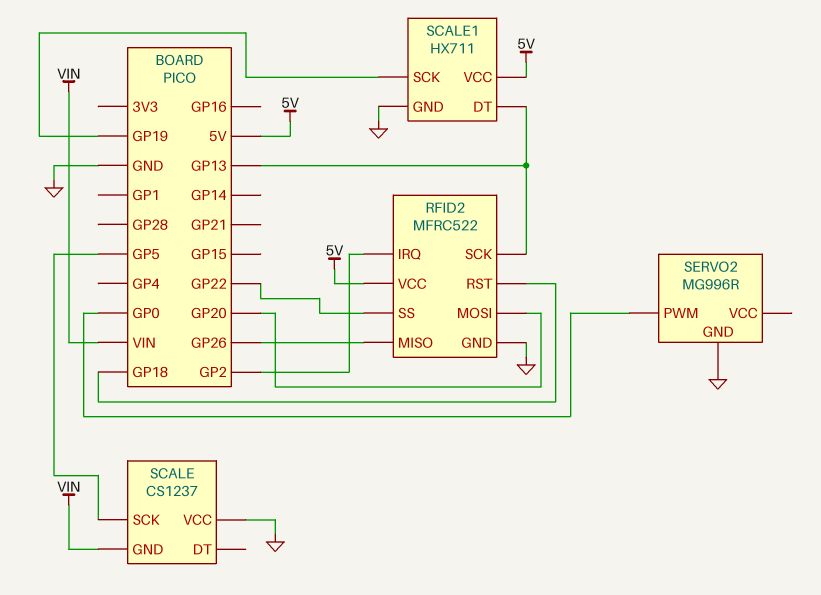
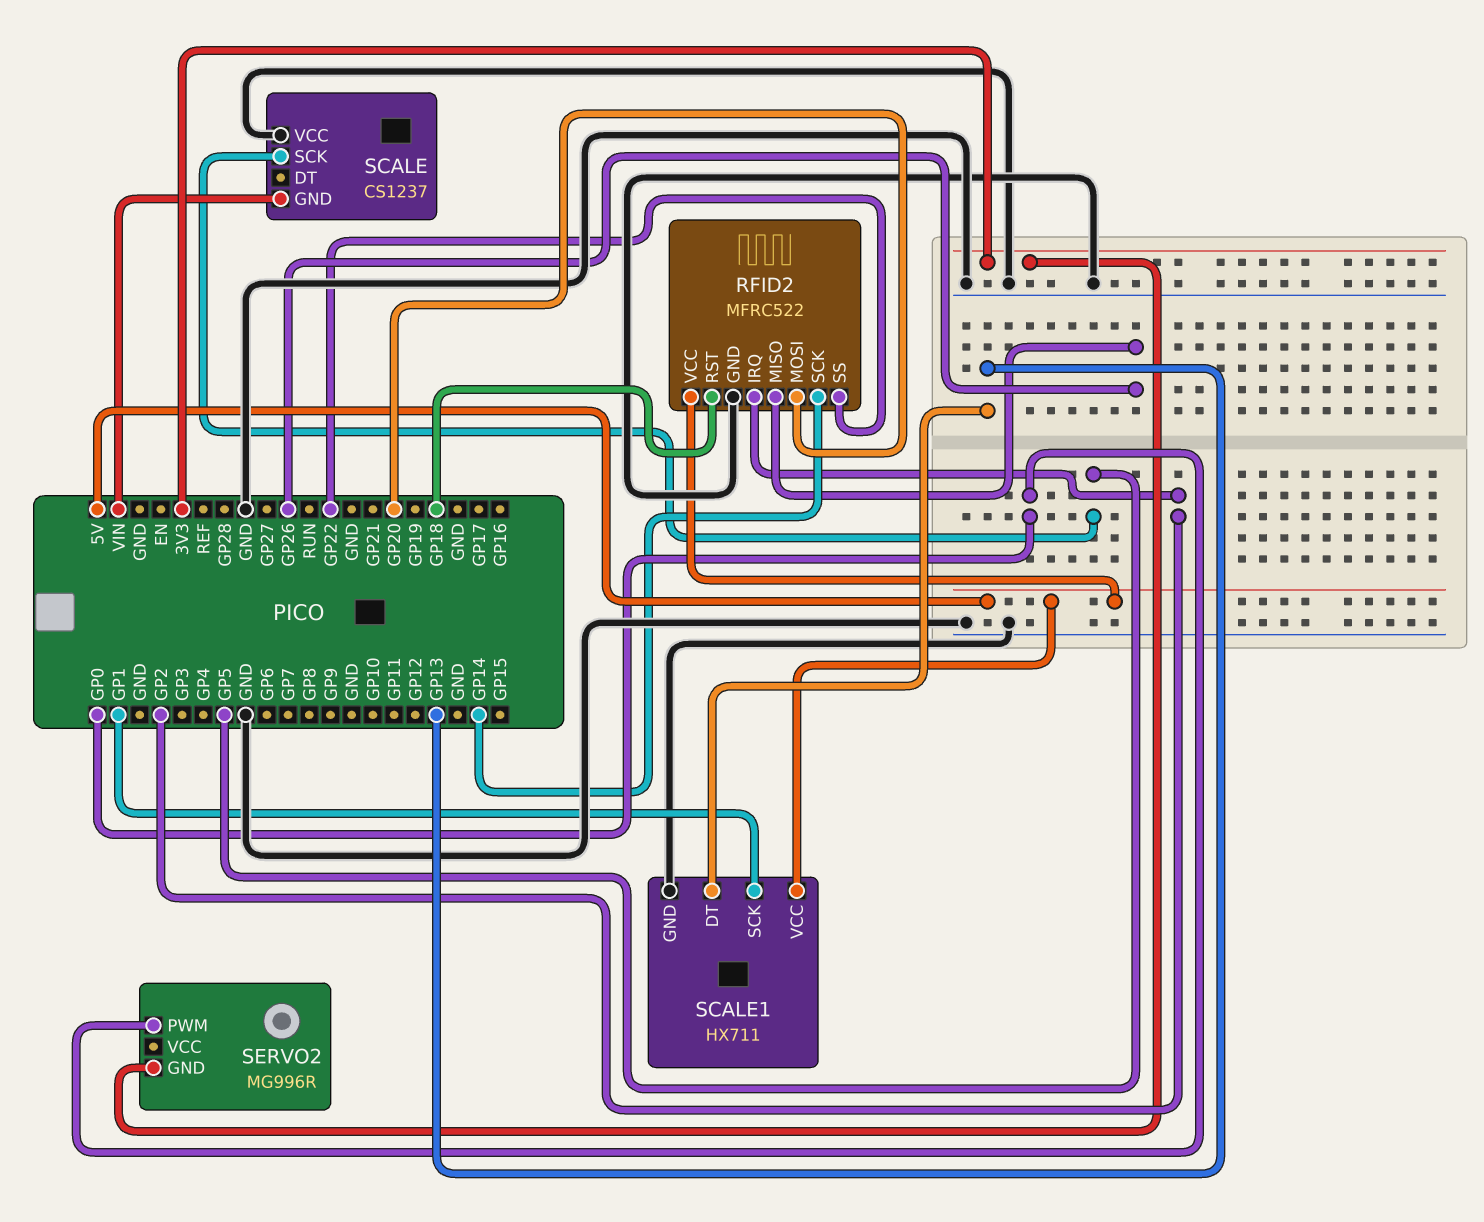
RFID2 pin SCK: GP13 -> GP14
SCALE1 pin SCK: GP19 -> GP1
SERVO2 pin GND: GND -> 3V3

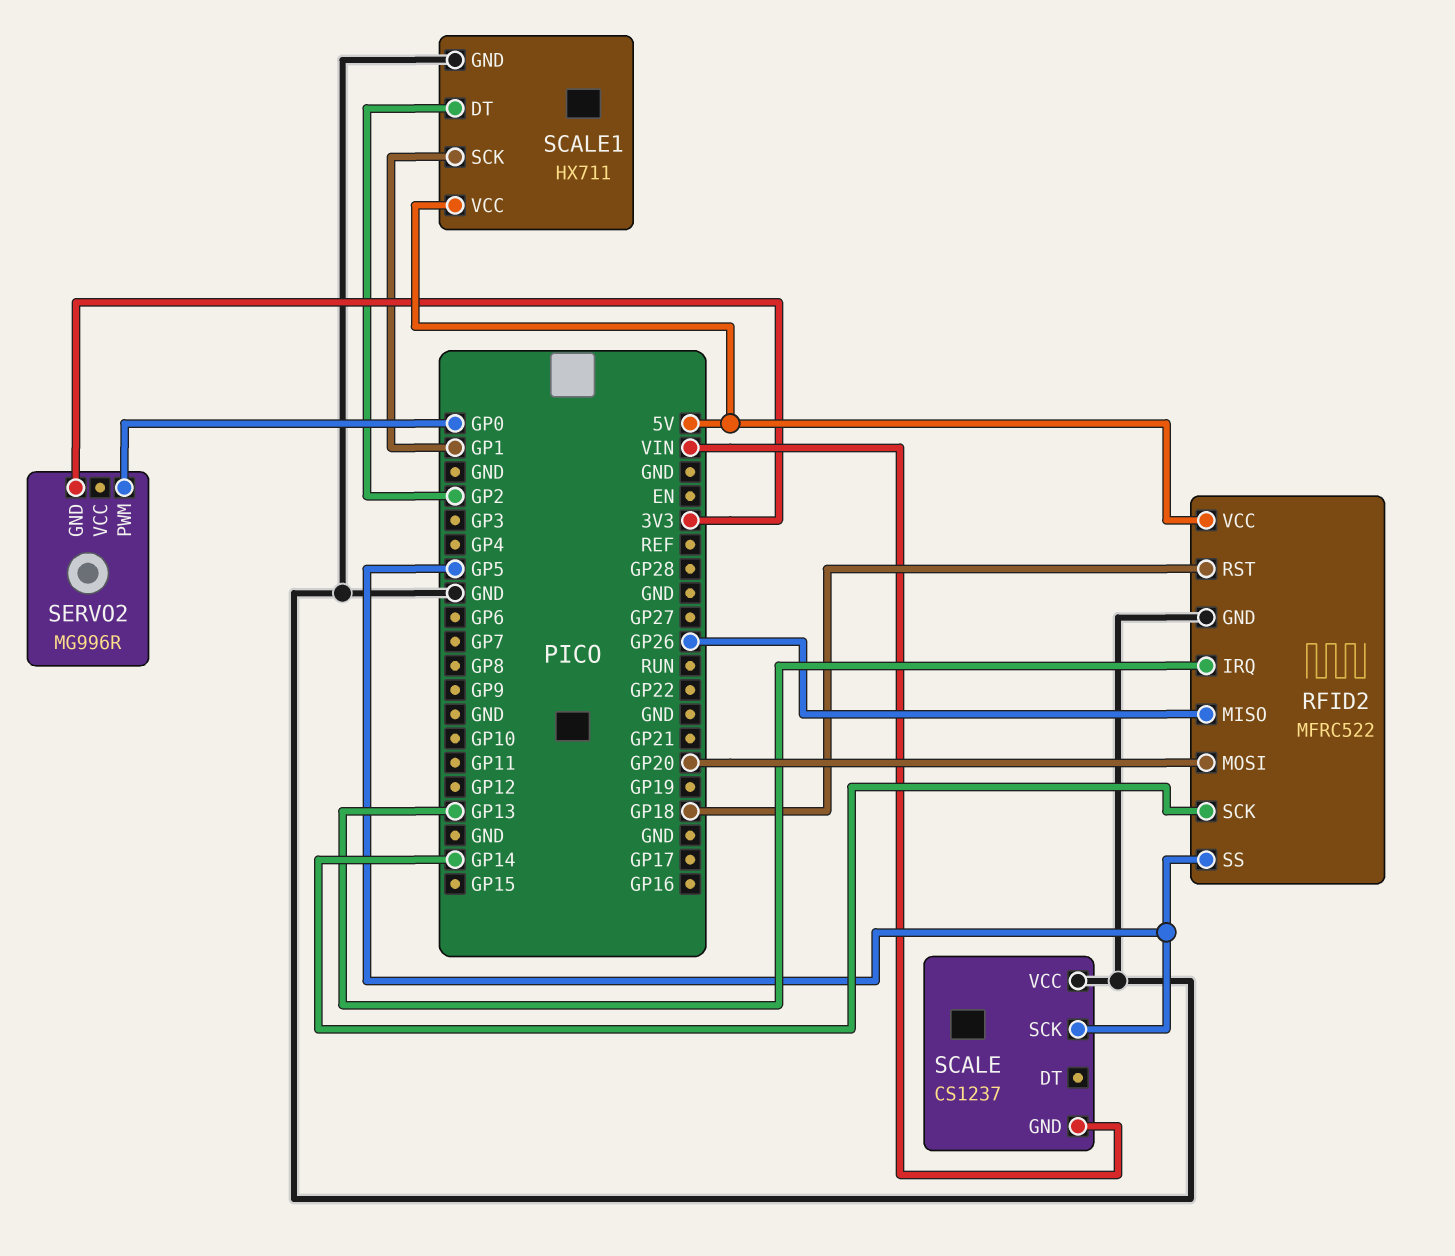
RFID2 pin IRQ: GP2 -> GP13
RFID2 pin SS: GP22 -> GP5
SCALE1 pin DT: GP13 -> GP2

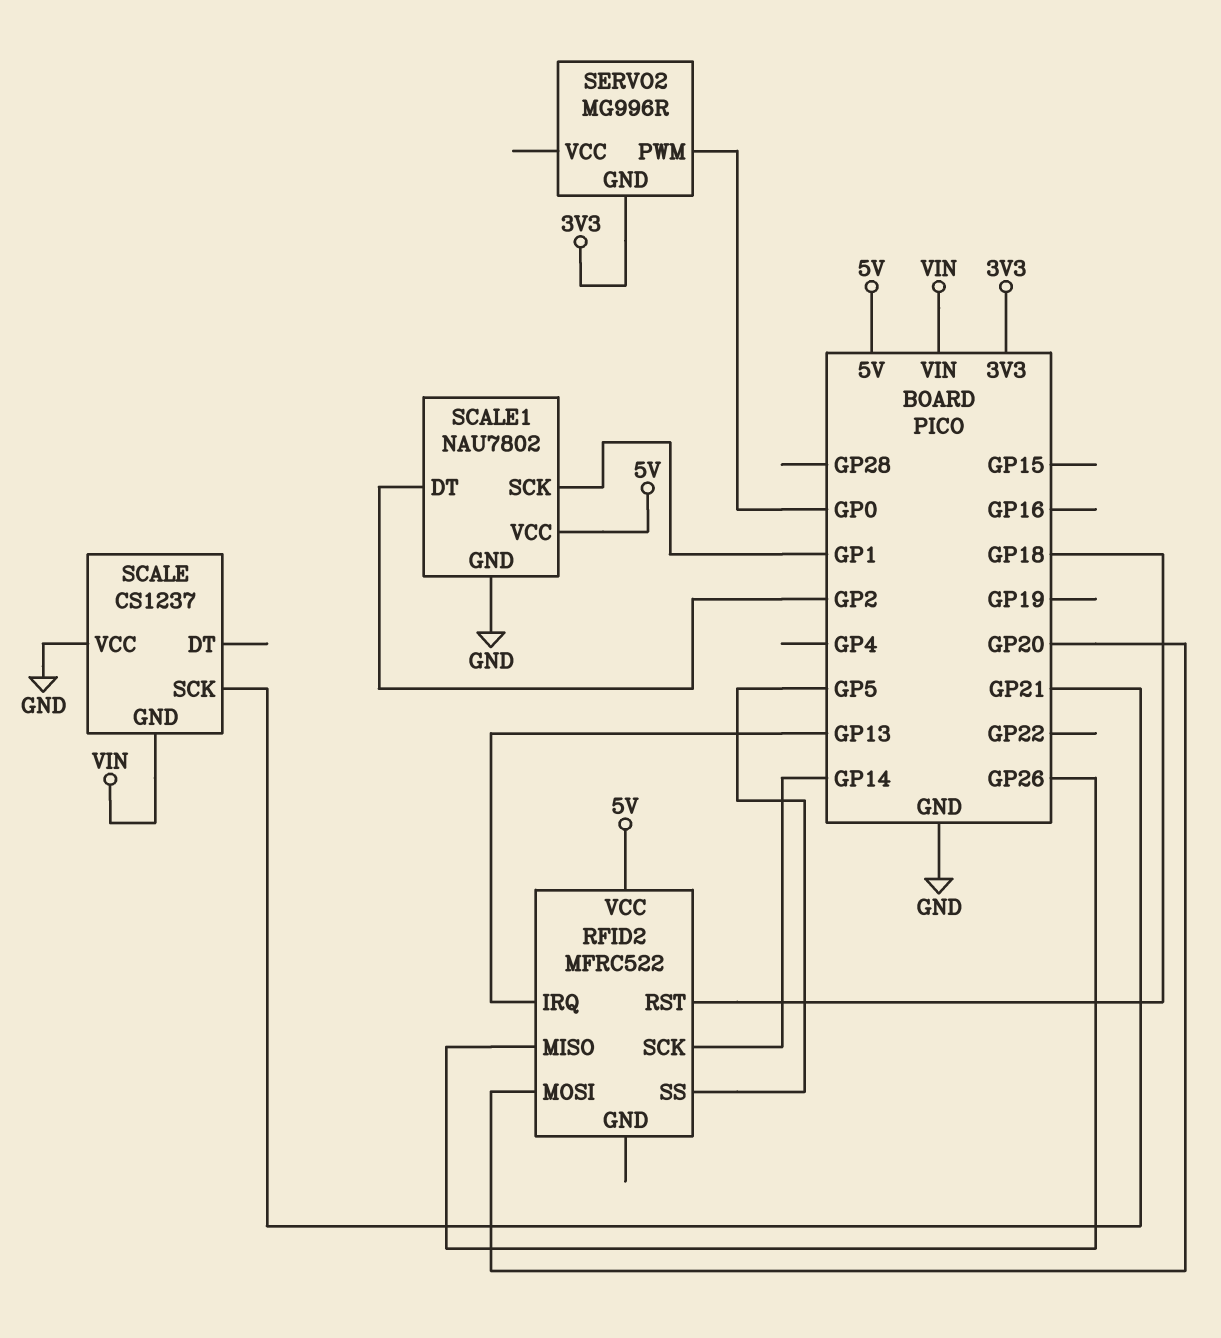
RFID2 pin GND: GND -> none
SCALE pin SCK: GP5 -> GP21
SCALE1: HX711 -> NAU7802

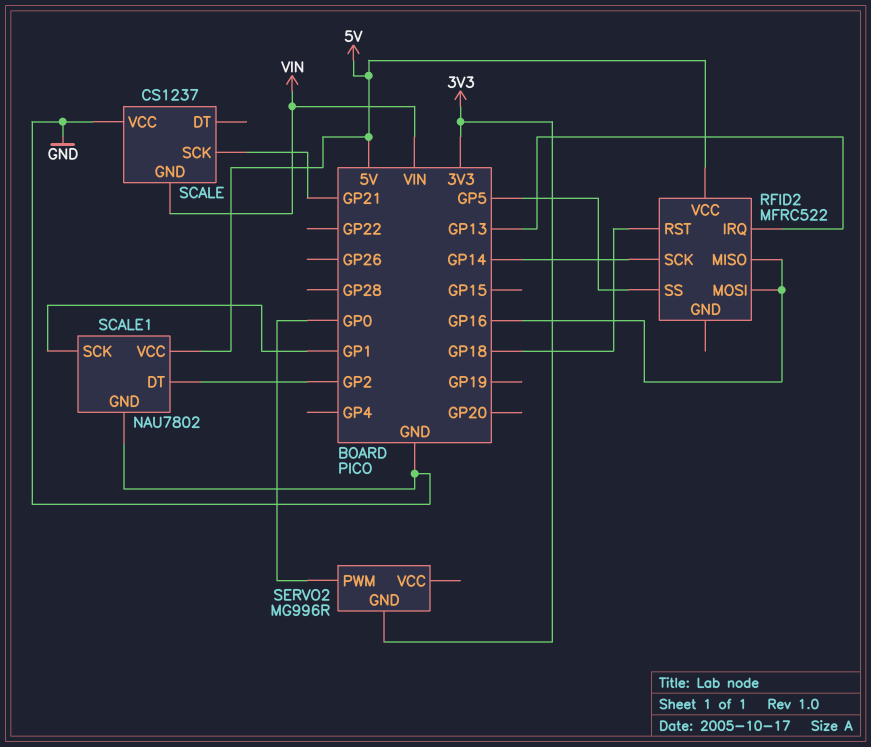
RFID2 pin MISO: GP26 -> GP16
RFID2 pin MOSI: GP20 -> GP16

